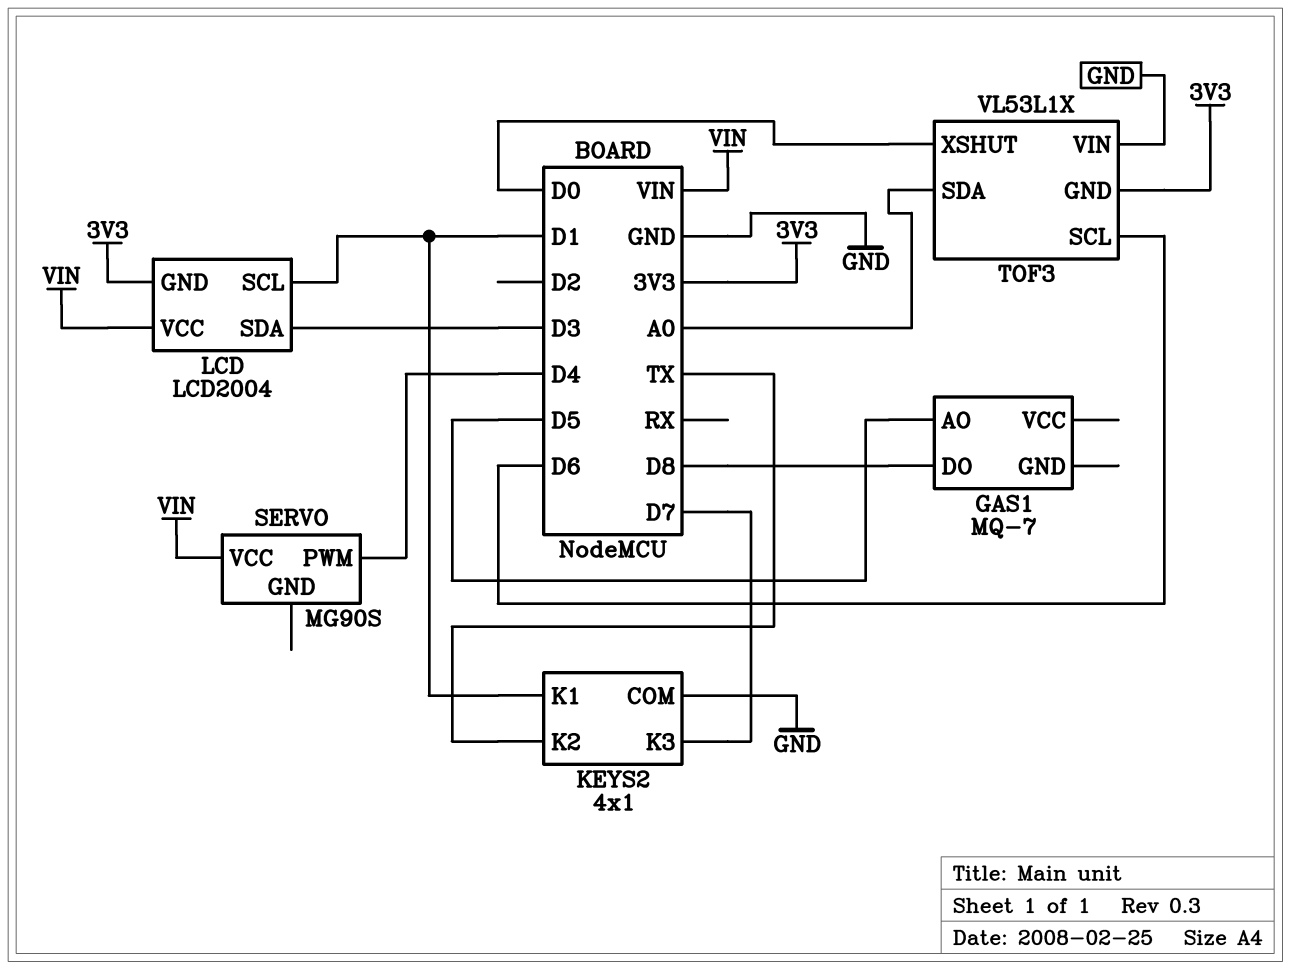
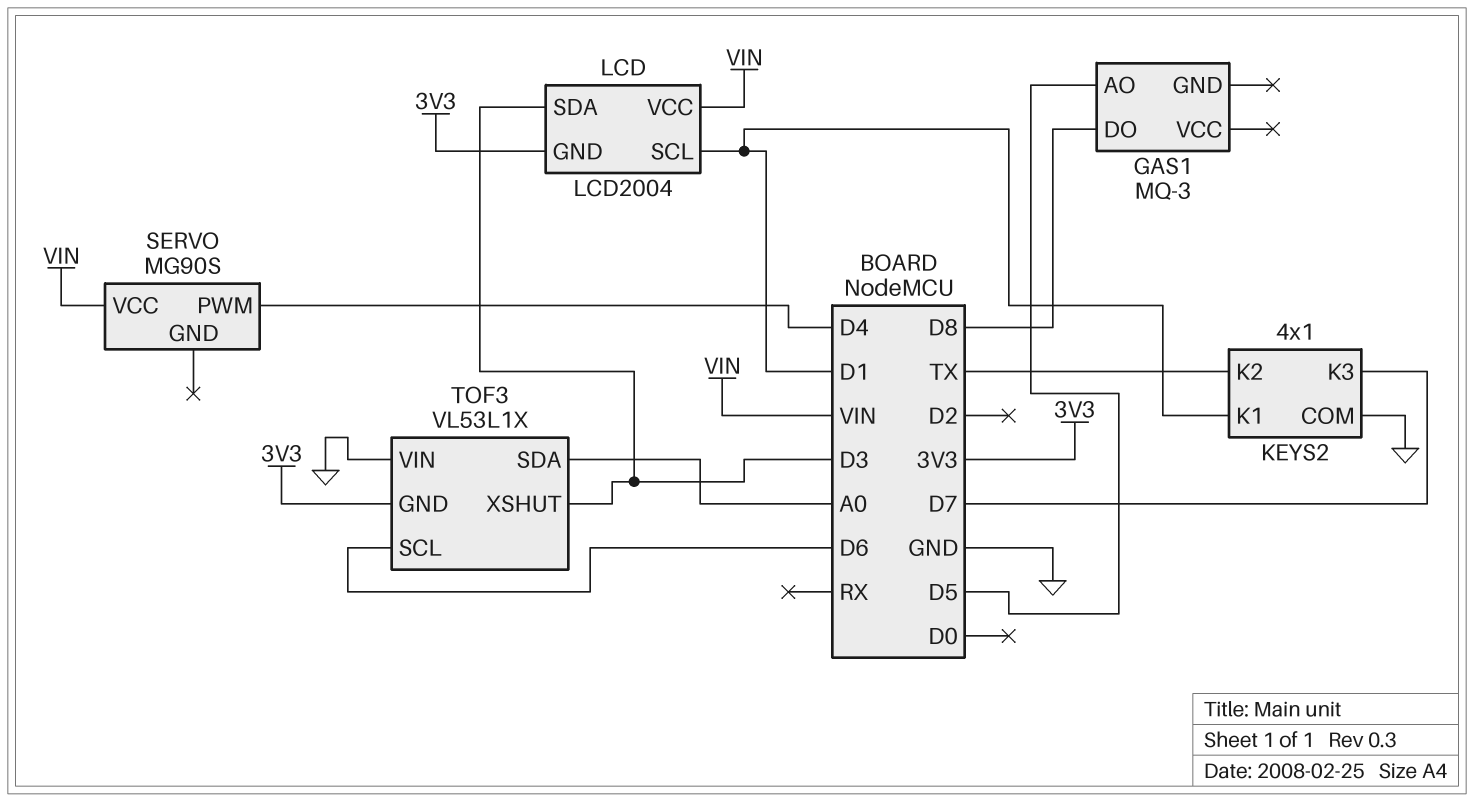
GAS1: MQ-7 -> MQ-3
TOF3 pin XSHUT: D0 -> D3

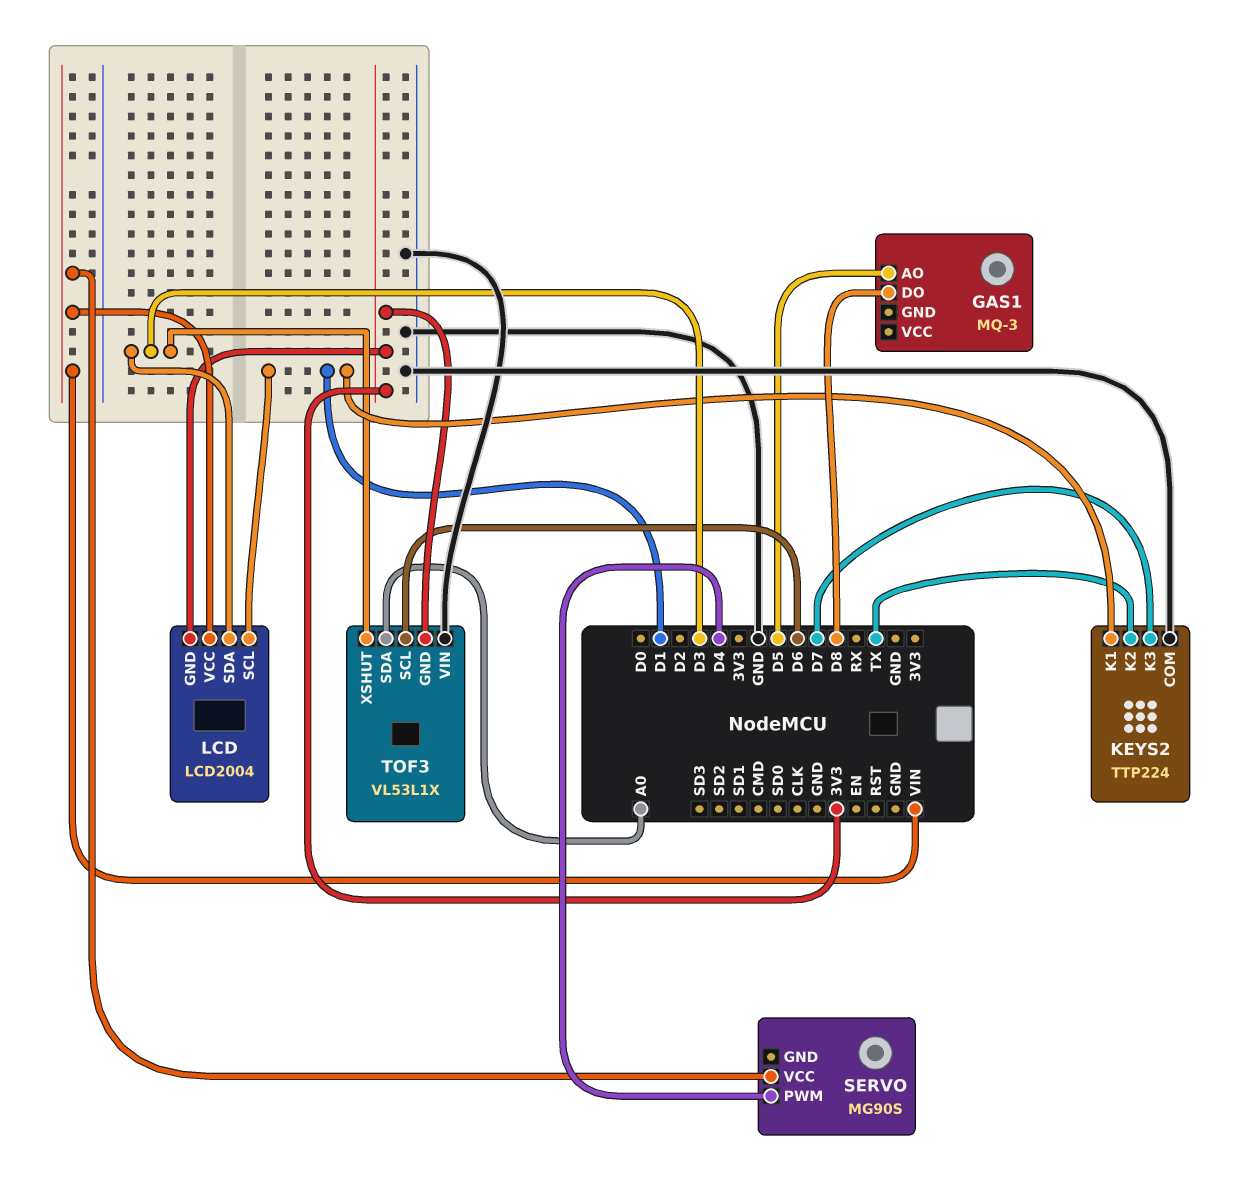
KEYS2: 4x1 -> TTP224

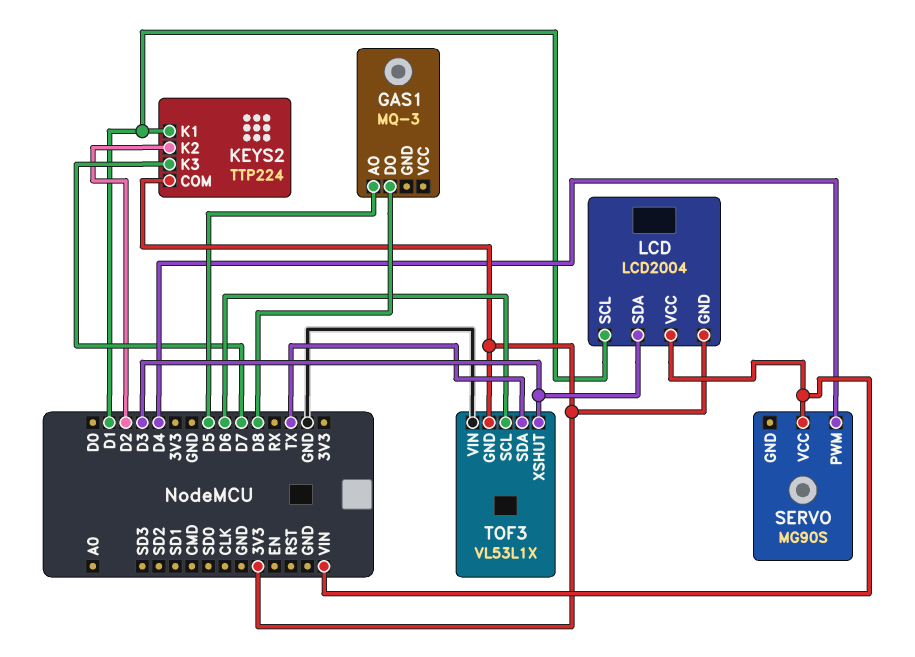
KEYS2 pin COM: GND -> 3V3
KEYS2 pin K2: TX -> D2
TOF3 pin SDA: A0 -> TX

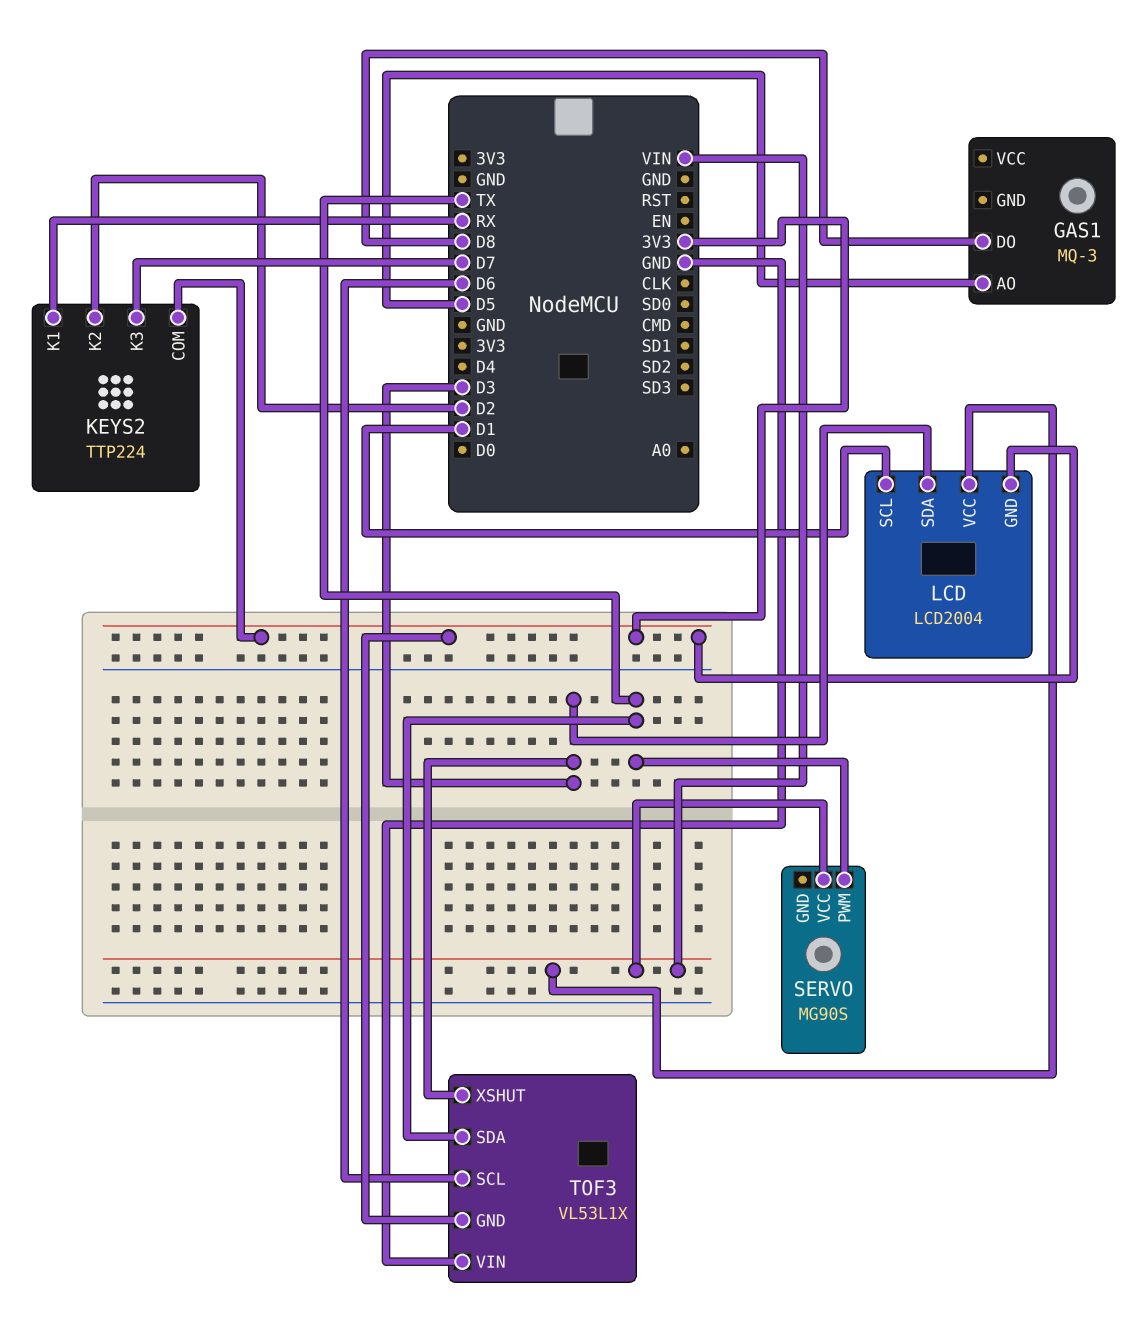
KEYS2 pin K1: D1 -> RX
SERVO pin PWM: D4 -> TX

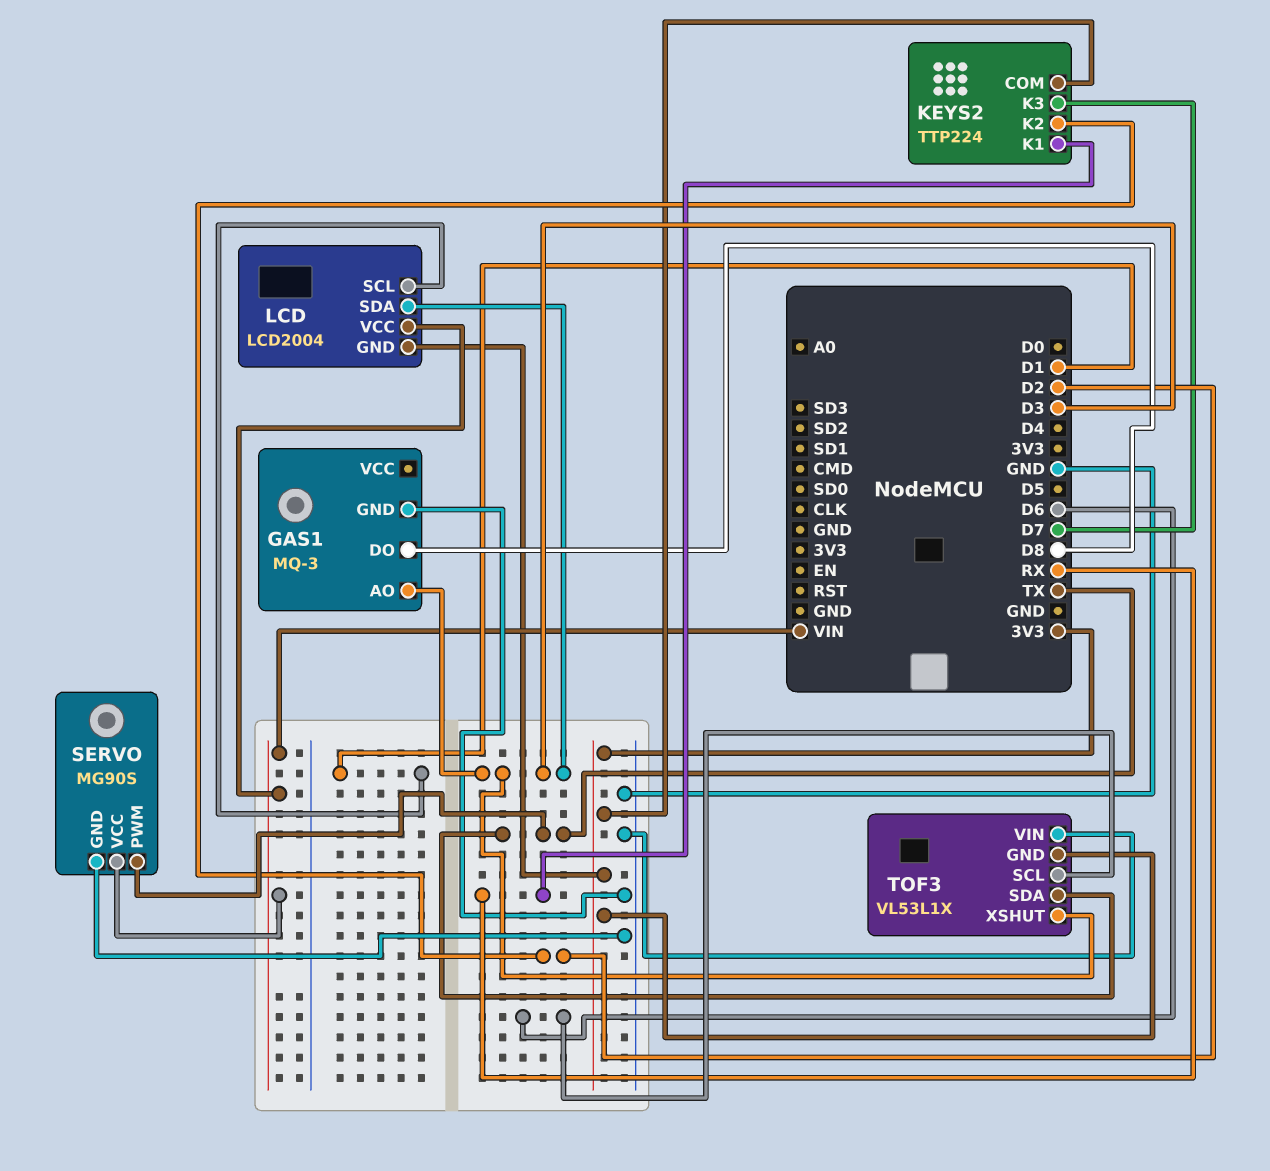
GAS1 pin AO: D5 -> D3
GAS1 pin GND: none -> GND
SERVO pin GND: none -> GND

